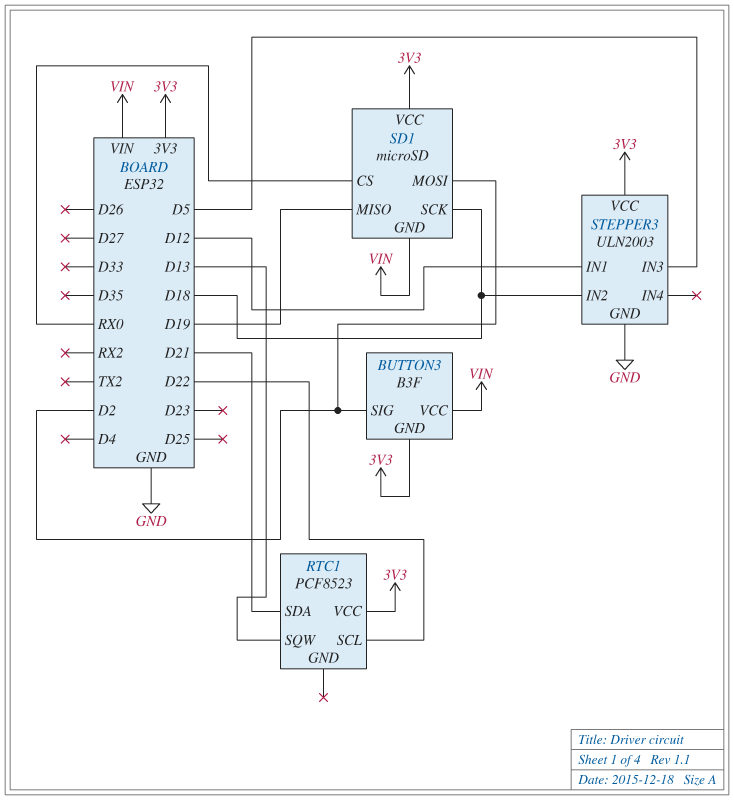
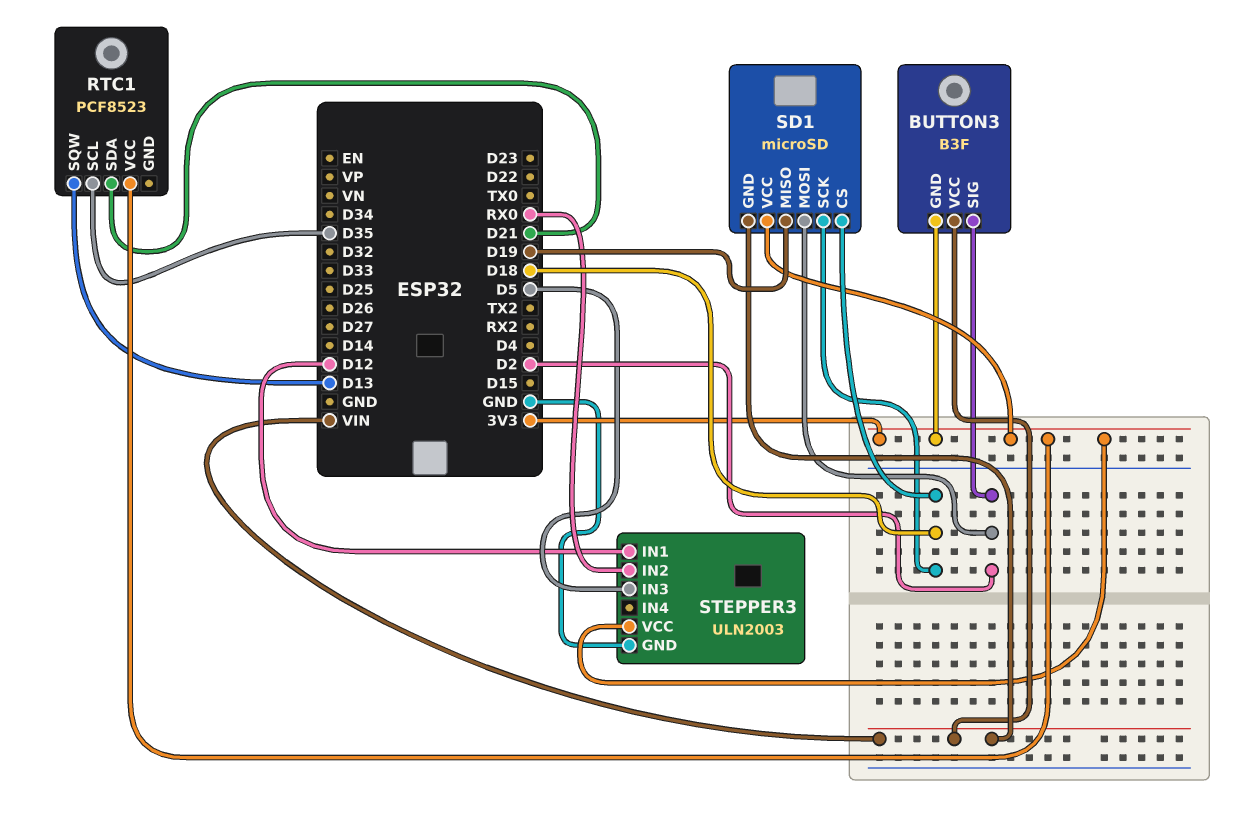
RTC1 pin SCL: D22 -> D35
SD1 pin CS: RX0 -> D18
STEPPER3 pin IN2: D18 -> RX0

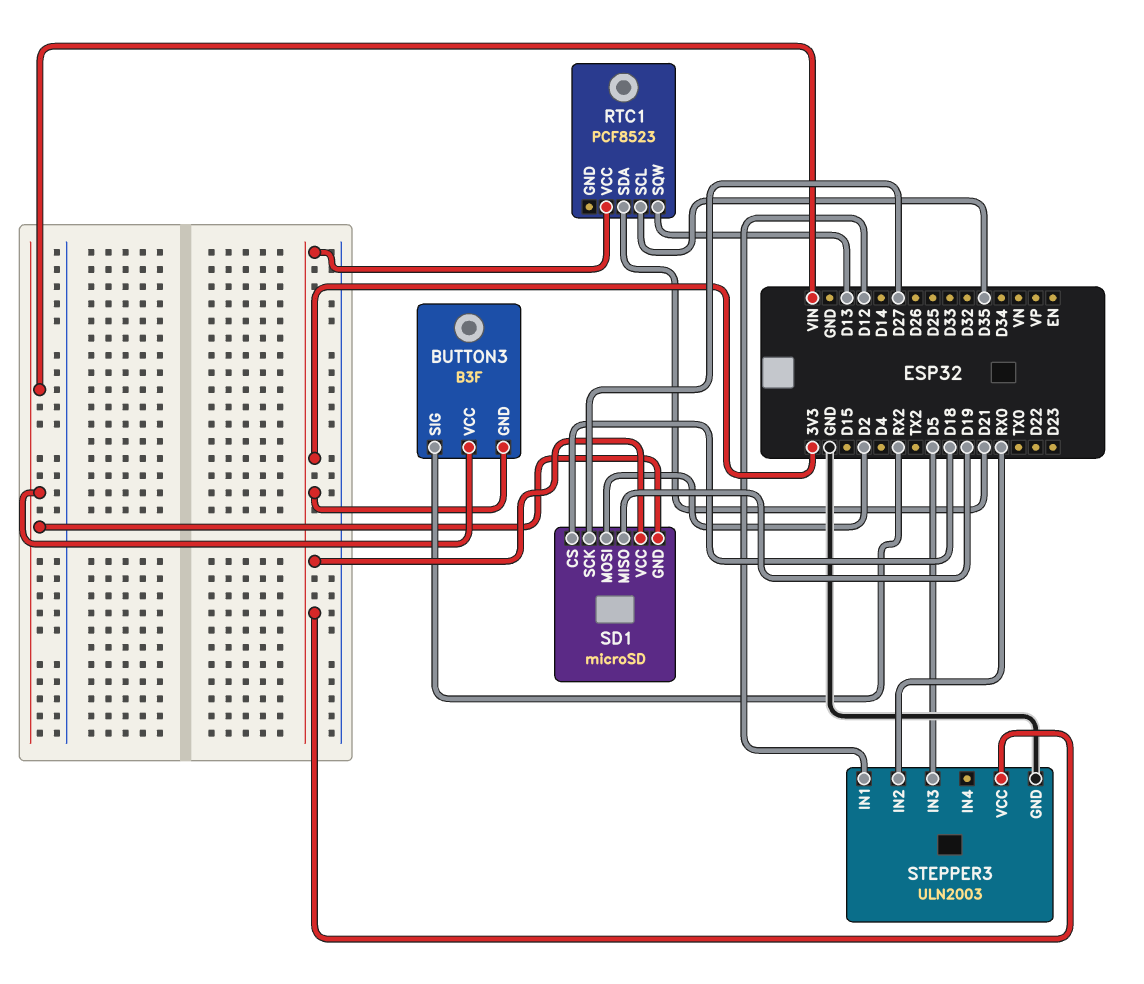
BUTTON3 pin SIG: D2 -> RX2
SD1 pin SCK: D18 -> D27

